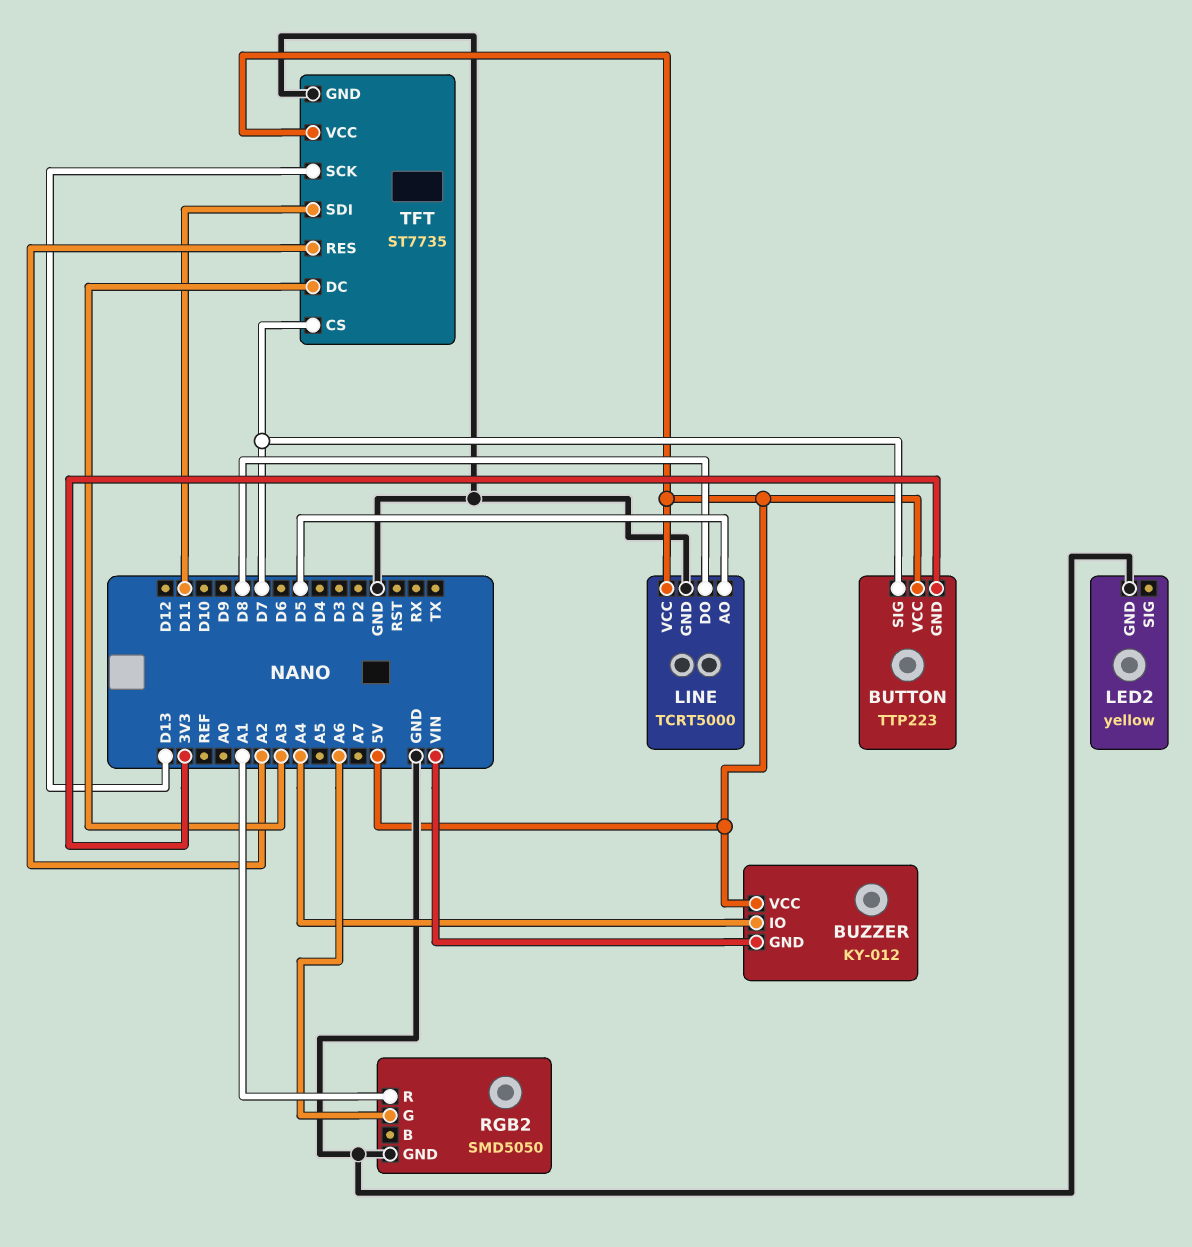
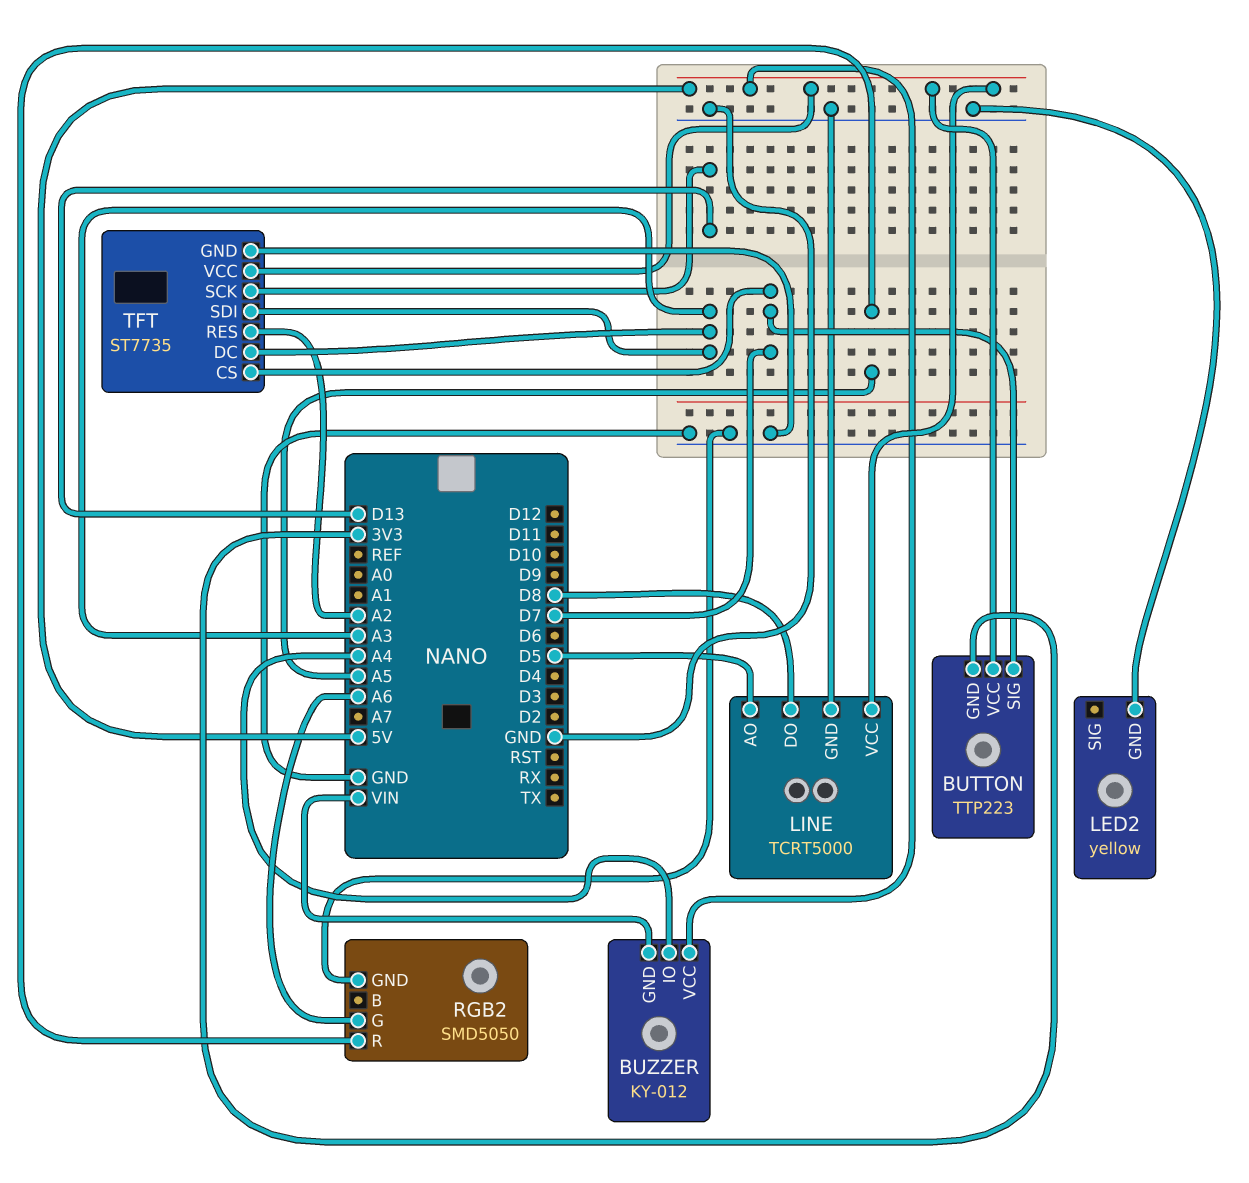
RGB2 pin R: A1 -> A5
TFT pin SDI: D11 -> A3

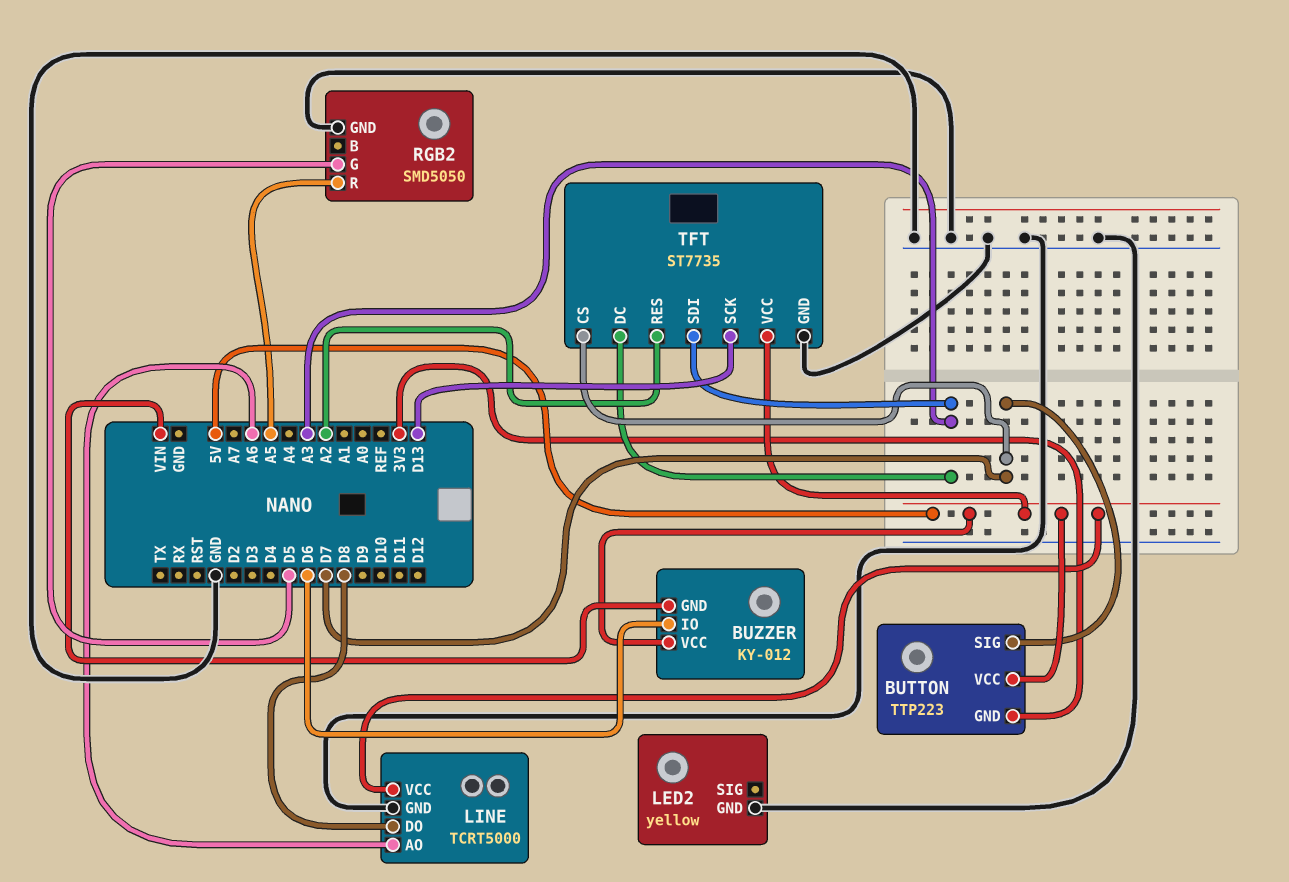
BUZZER pin IO: A4 -> D6
LINE pin AO: D5 -> A6
RGB2 pin G: A6 -> D5

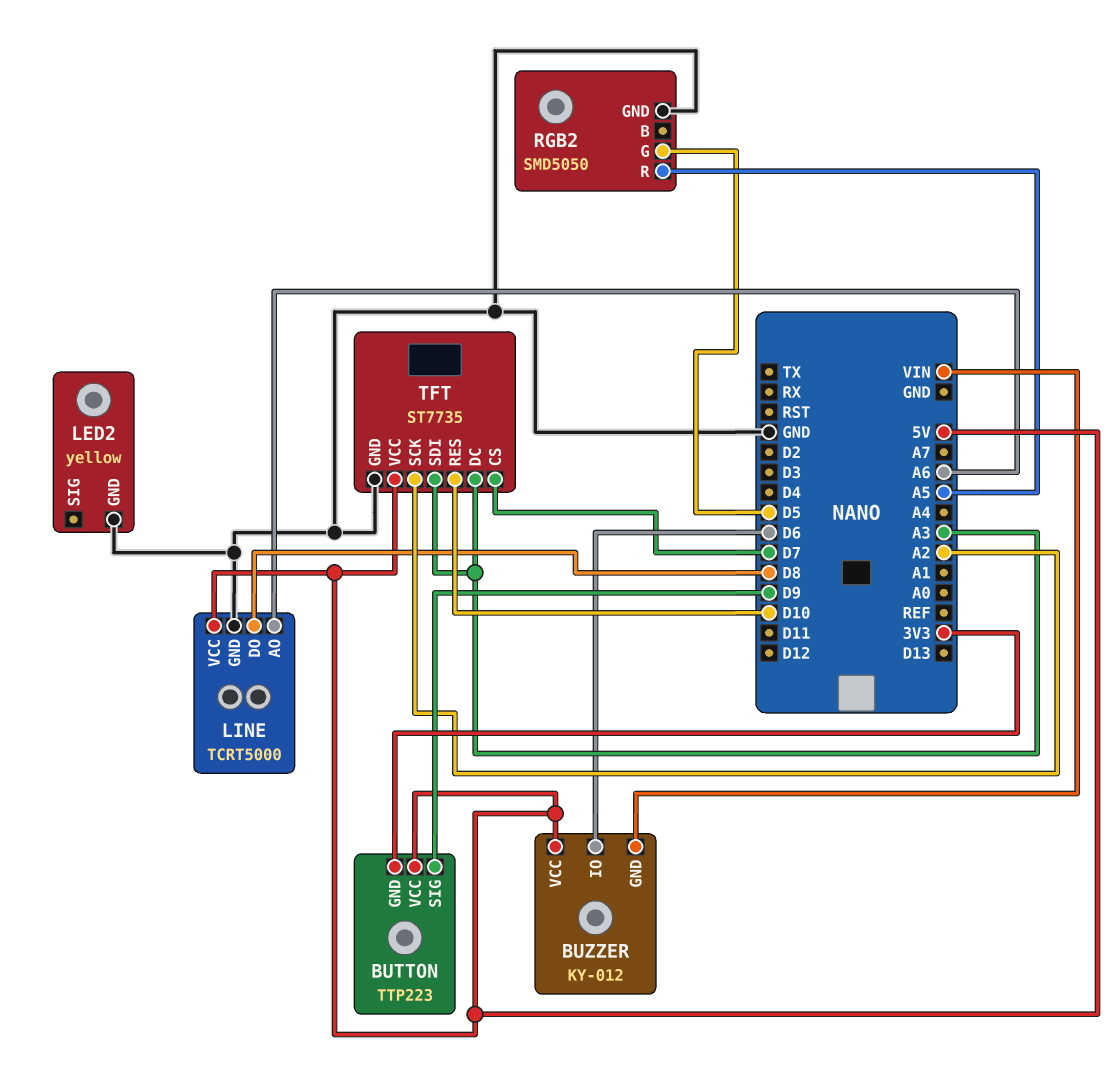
BUTTON pin SIG: D7 -> D9
TFT pin RES: A2 -> D10
TFT pin SCK: D13 -> A2

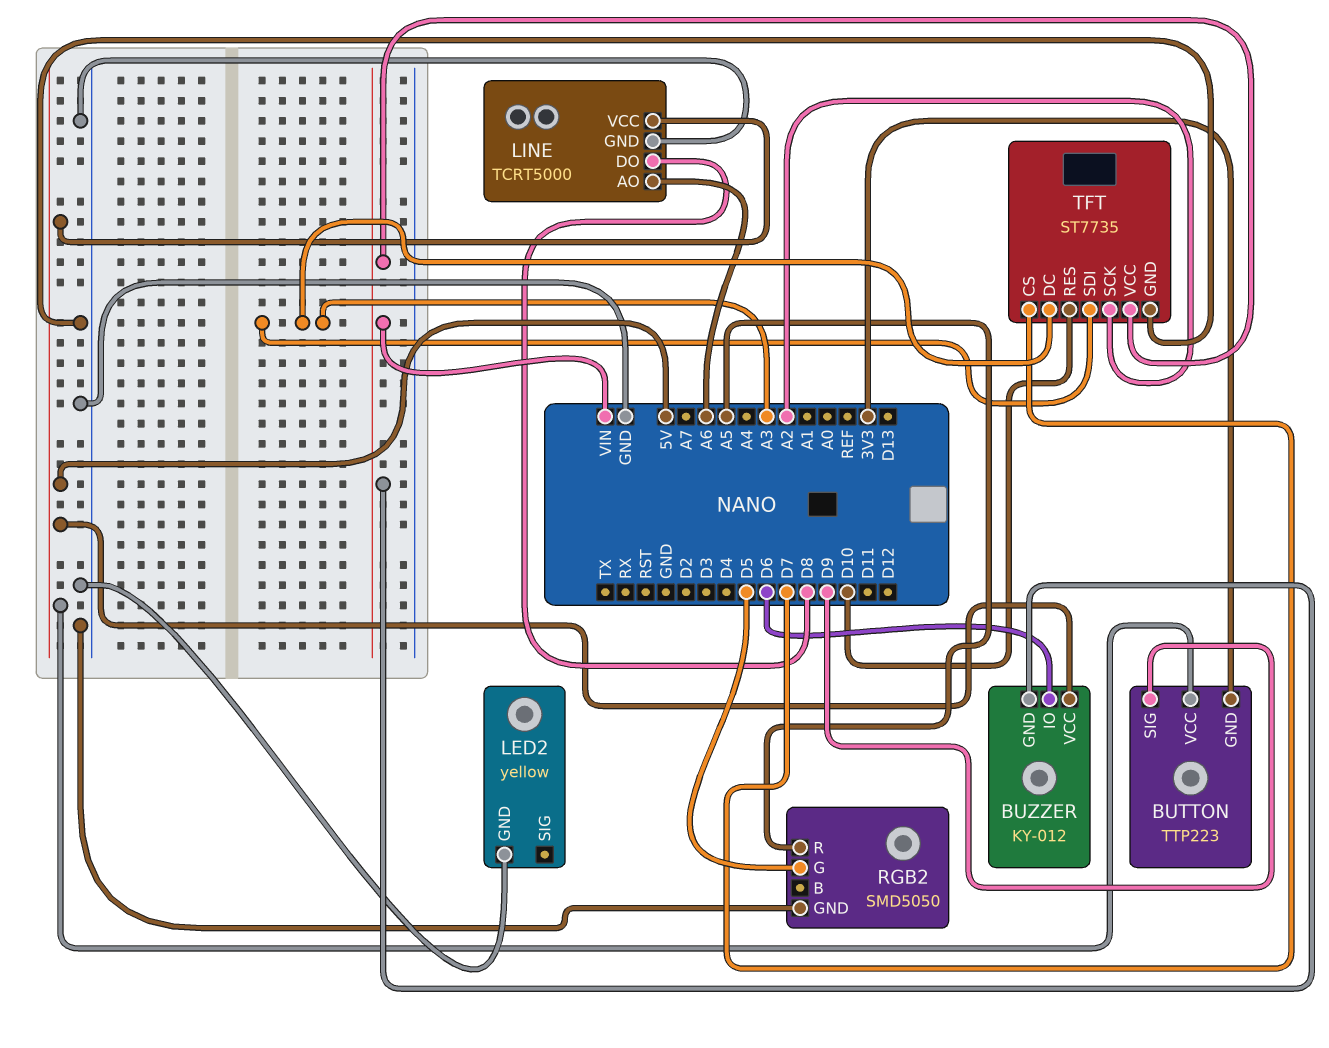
TFT pin VCC: 5V -> VIN

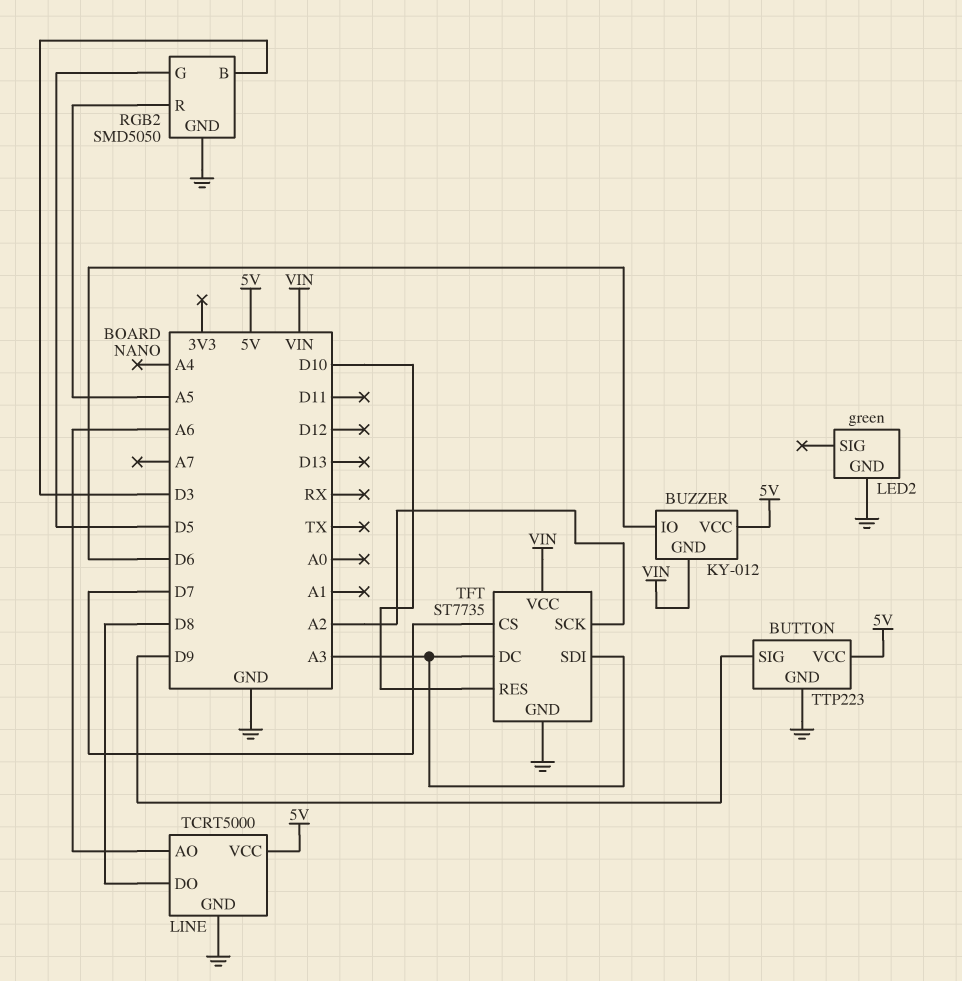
BUTTON pin GND: 3V3 -> GND
LED2: yellow -> green
RGB2 pin B: none -> D3

